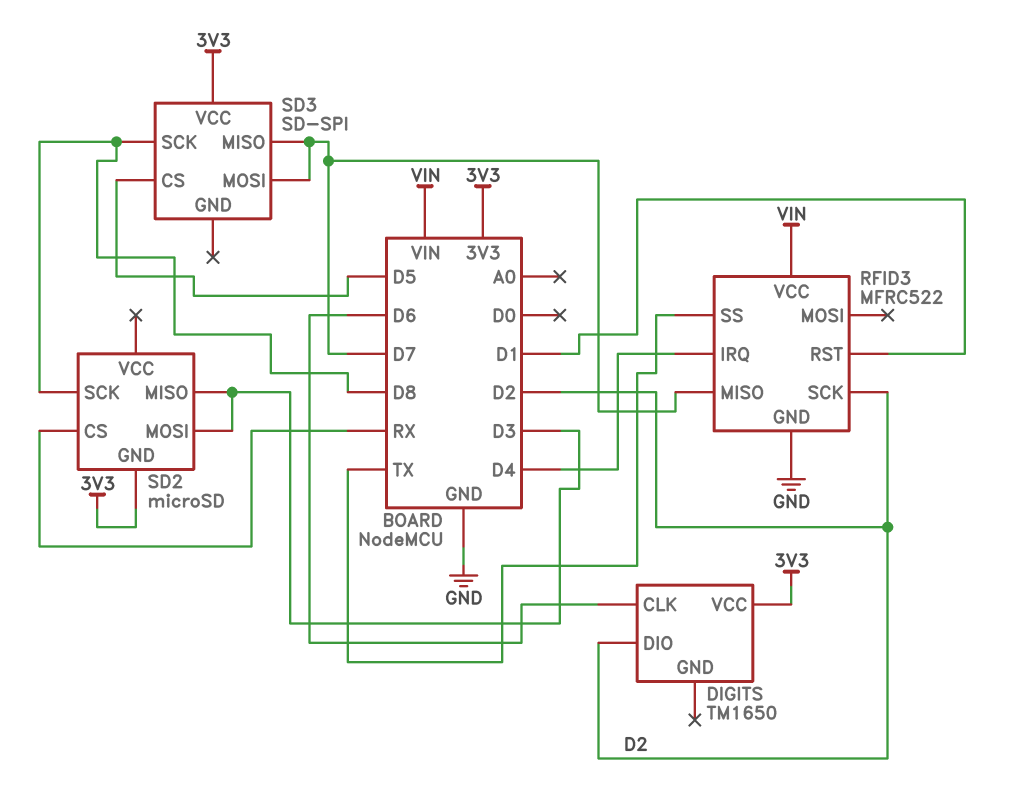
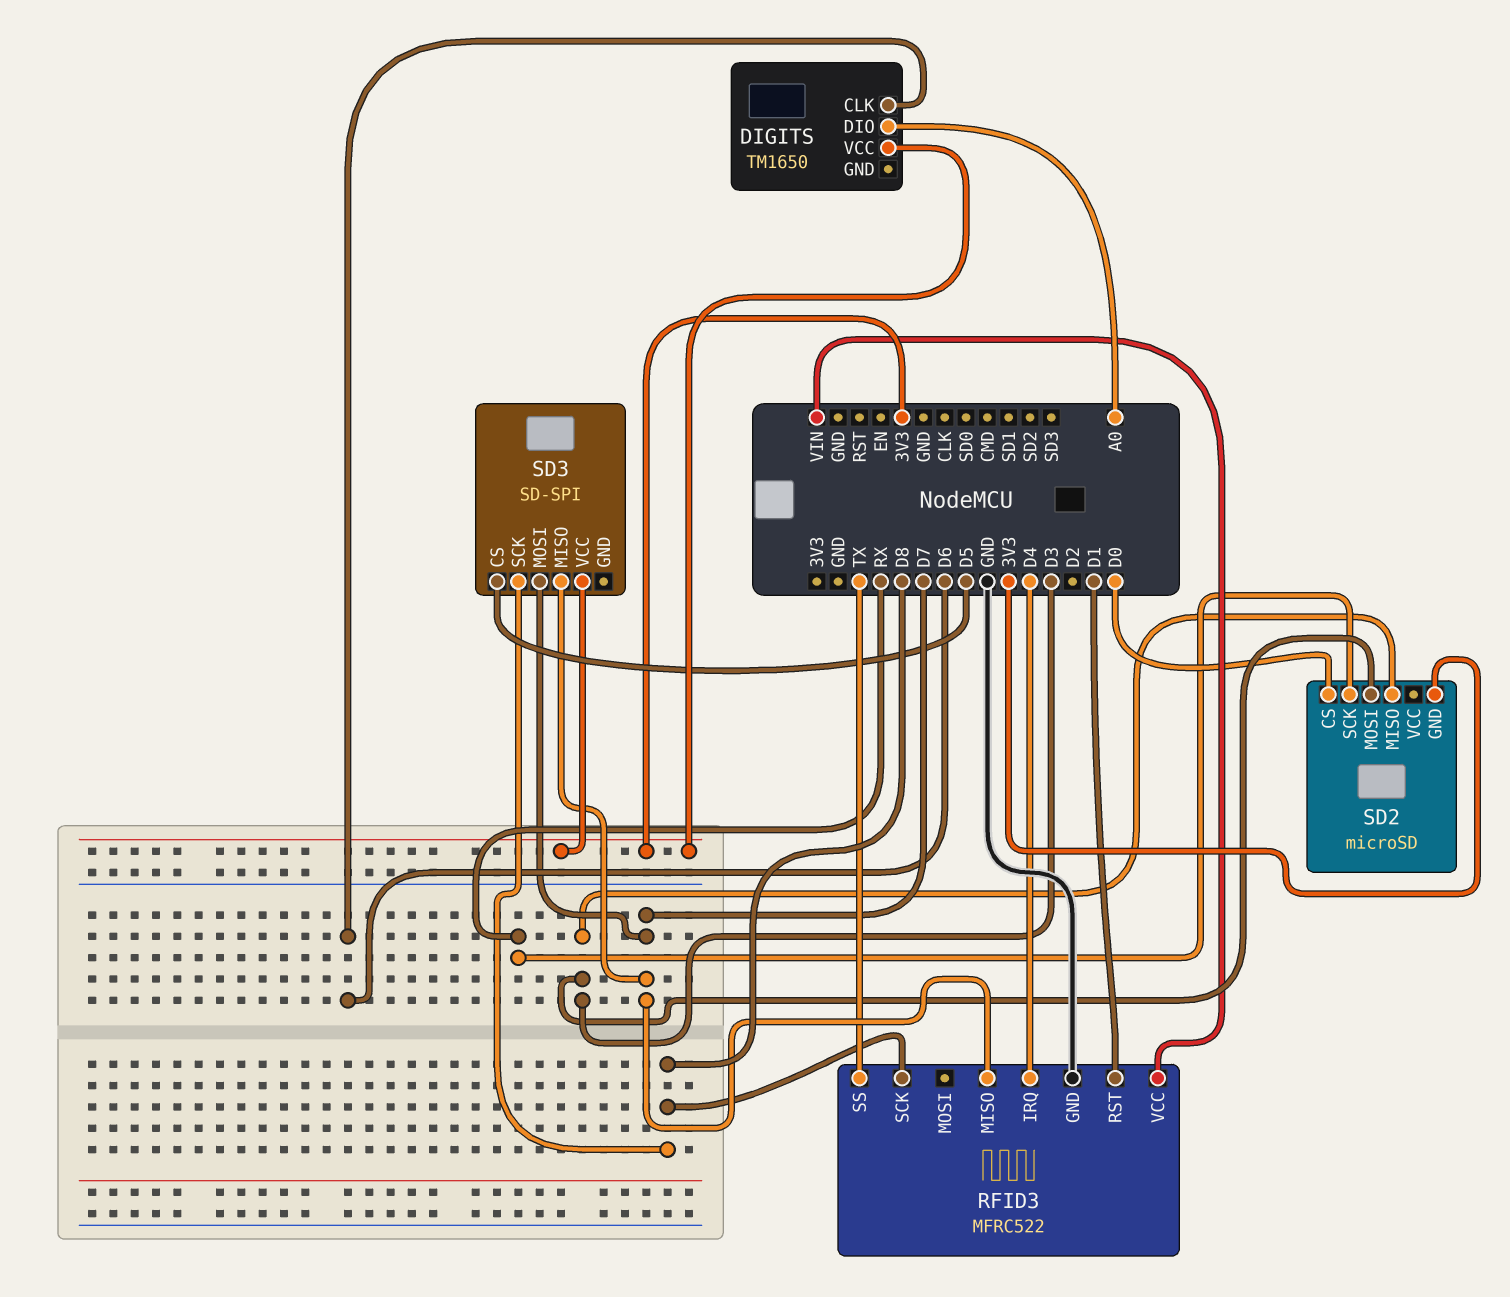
DIGITS pin DIO: D2 -> A0
RFID3 pin SCK: D2 -> D8
SD2 pin CS: RX -> D0
SD2 pin SCK: D8 -> RX

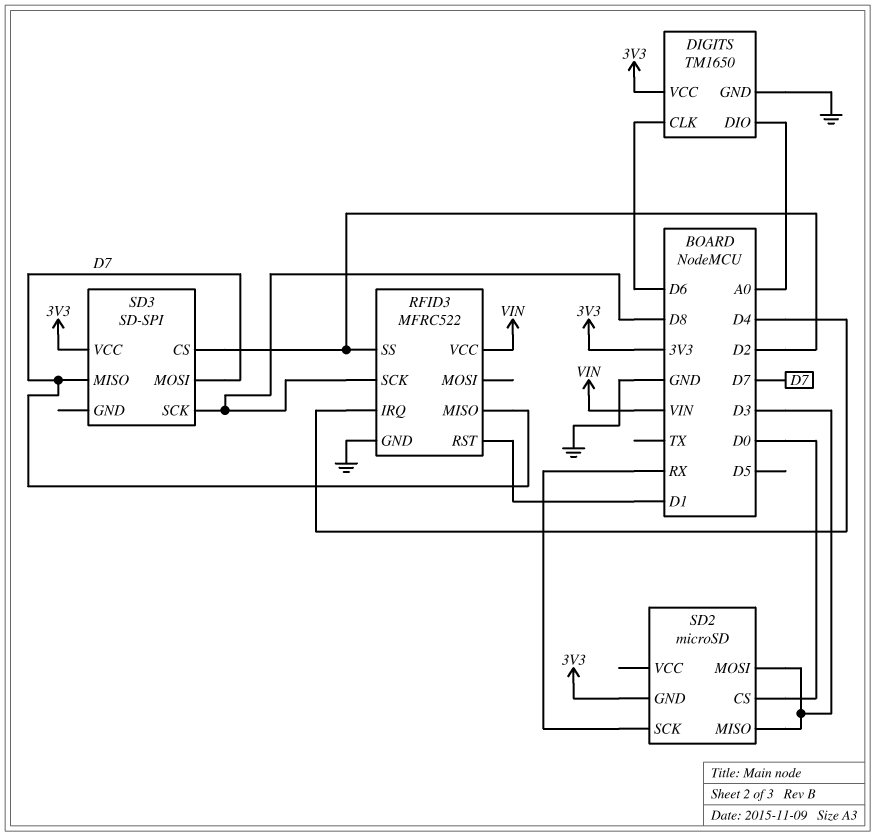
DIGITS pin GND: none -> GND
RFID3 pin SS: TX -> D2
SD3 pin CS: D5 -> D2

